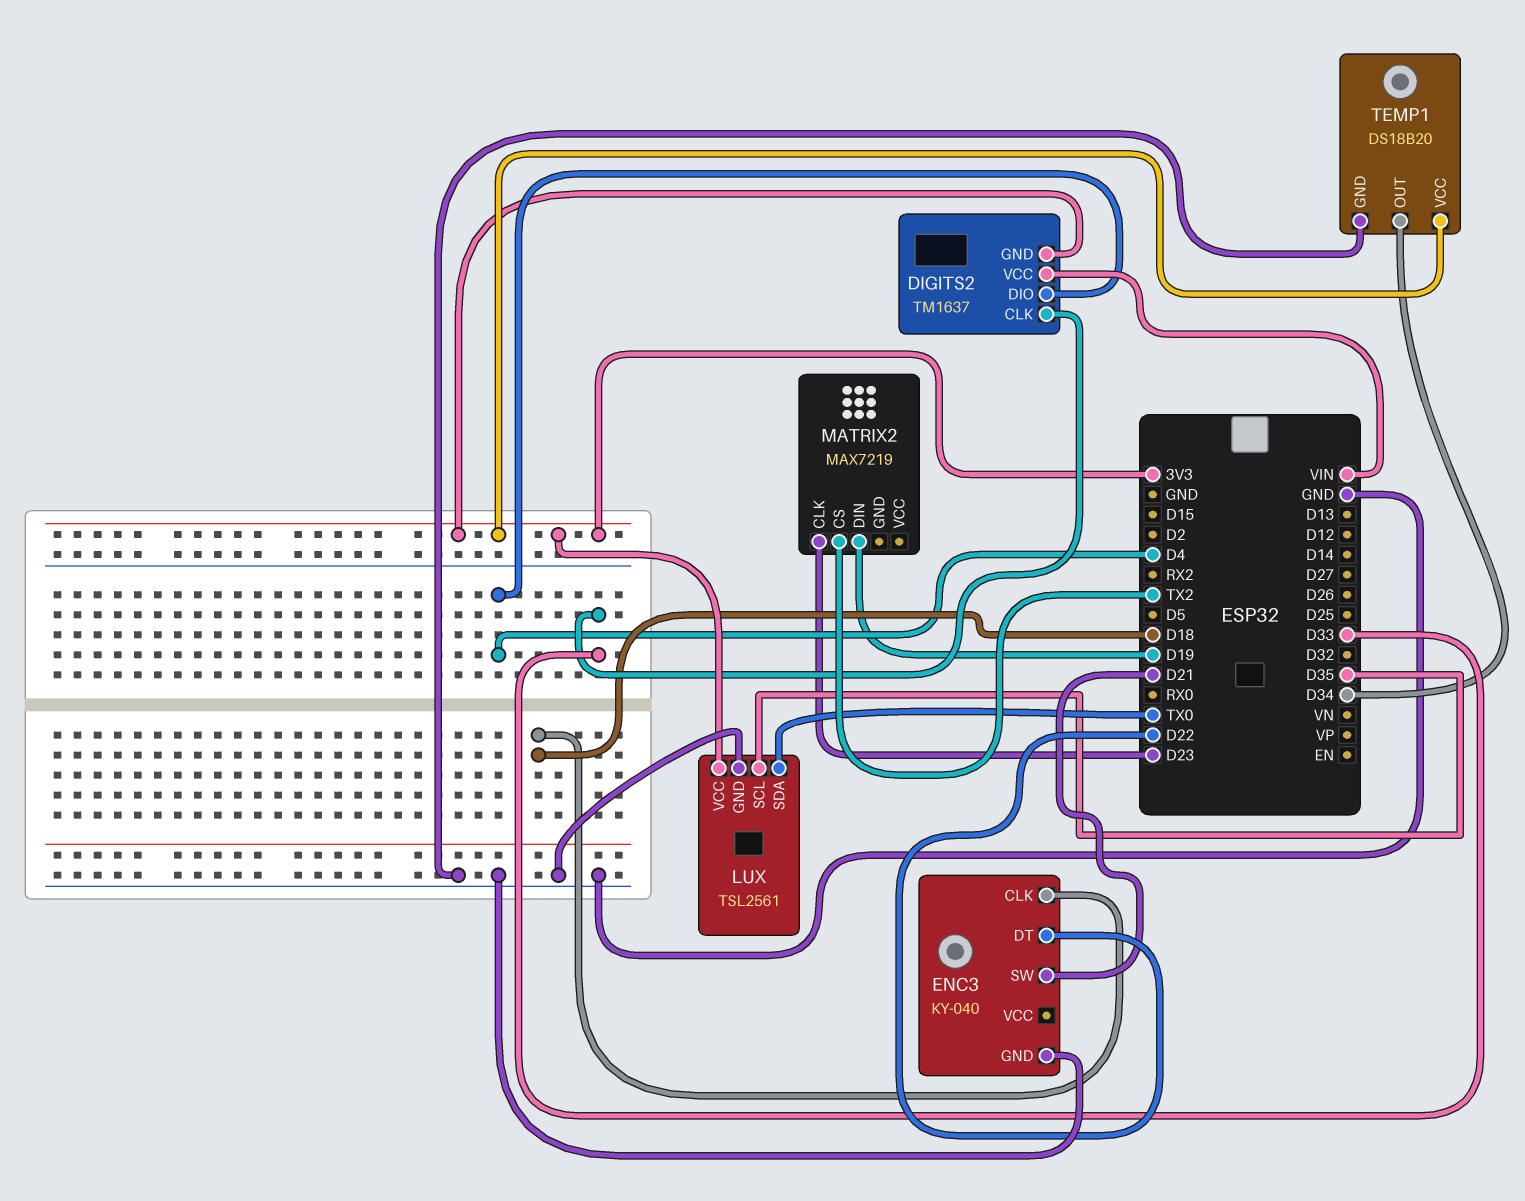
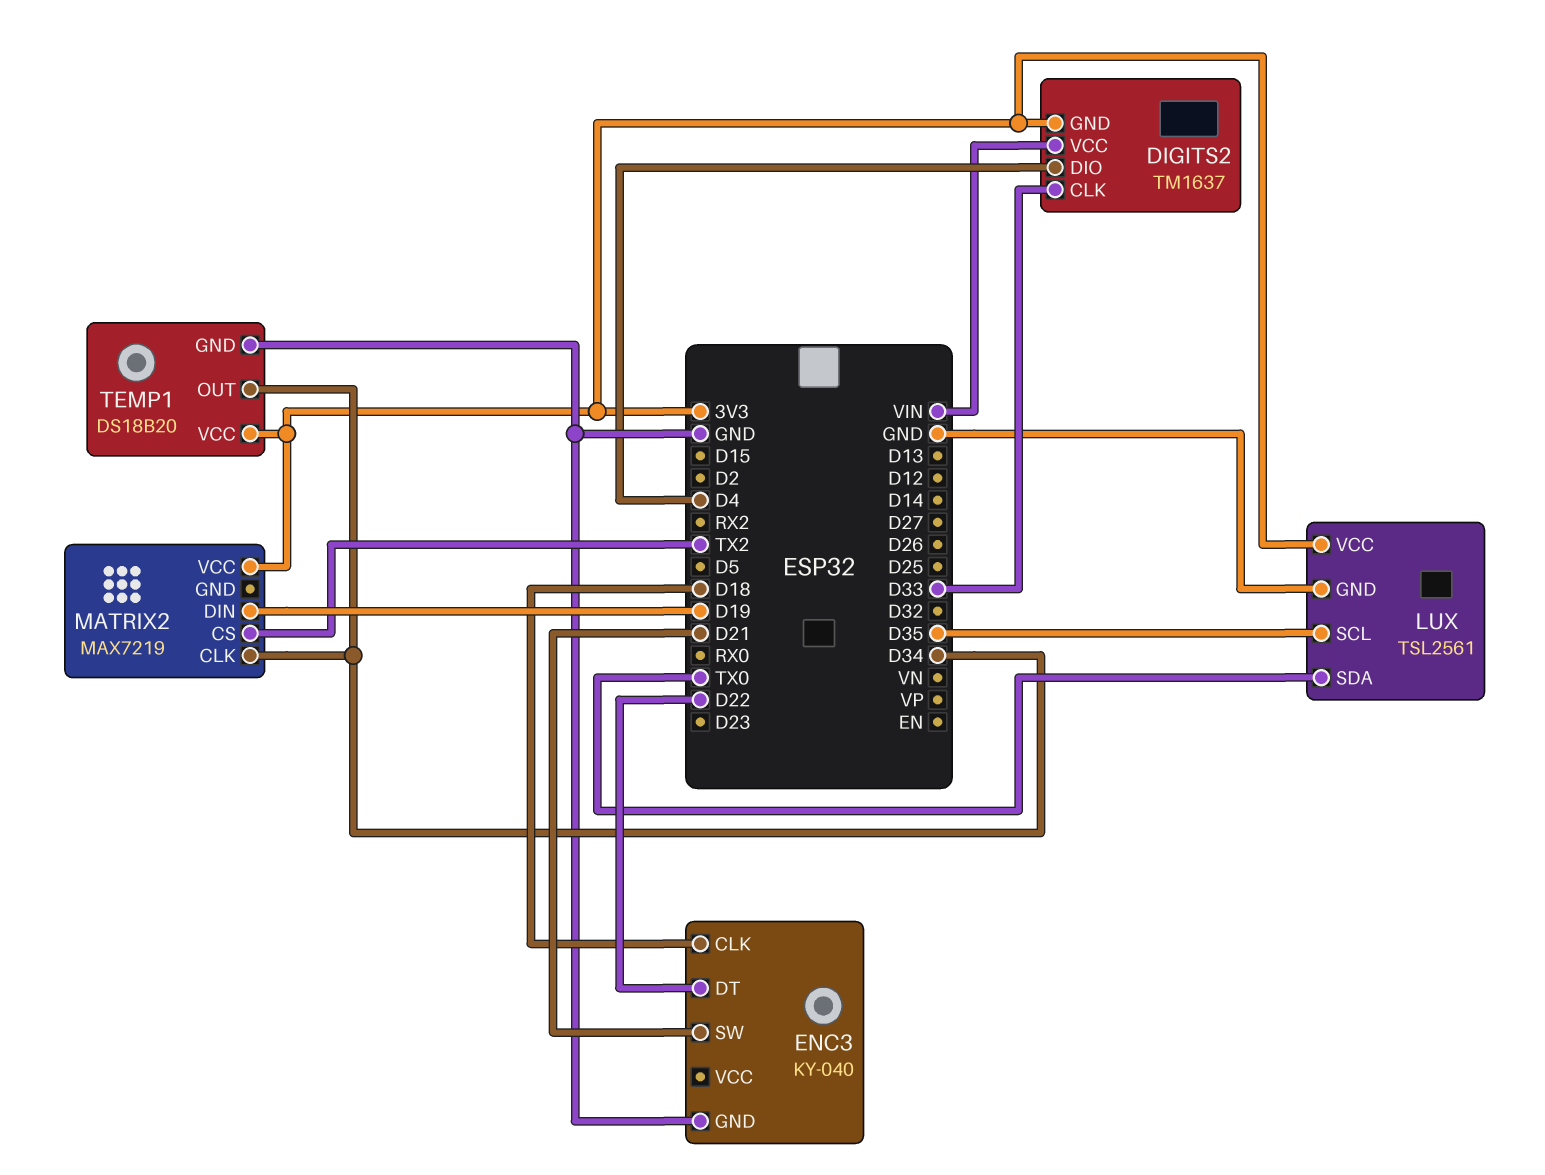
MATRIX2 pin CLK: D23 -> D34
MATRIX2 pin VCC: none -> 3V3

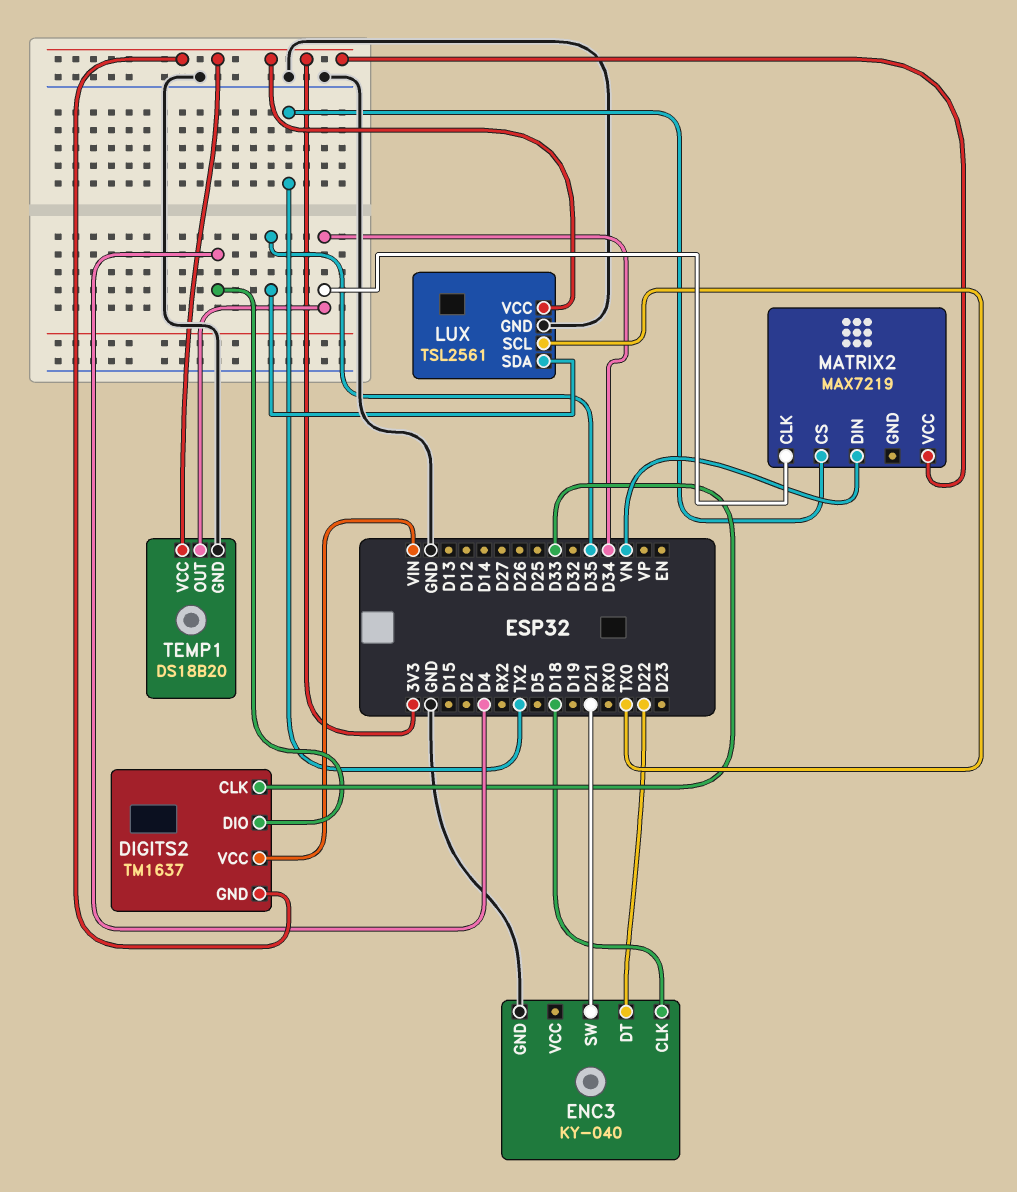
LUX pin SCL: D35 -> TX0
LUX pin SDA: TX0 -> D35
MATRIX2 pin DIN: D19 -> VN

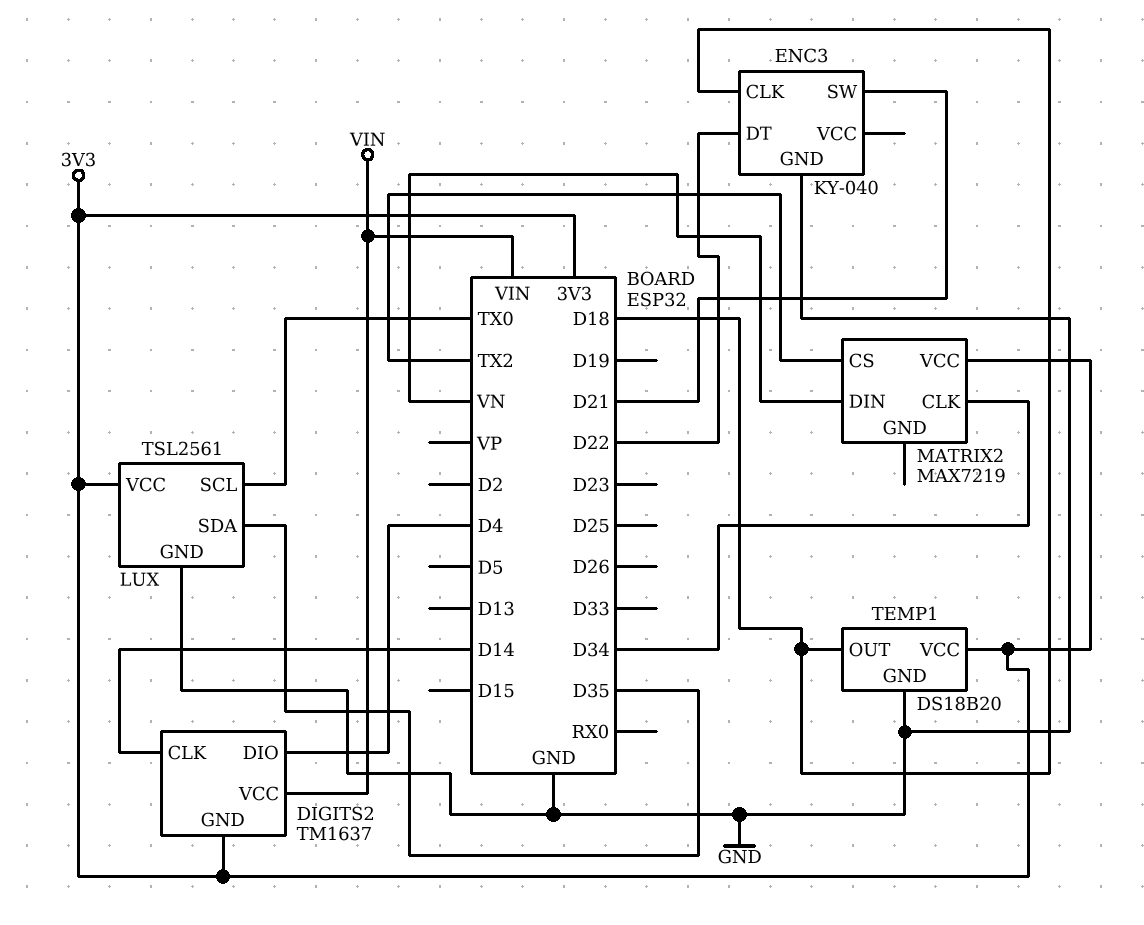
DIGITS2 pin CLK: D33 -> D14
TEMP1 pin OUT: D34 -> D18

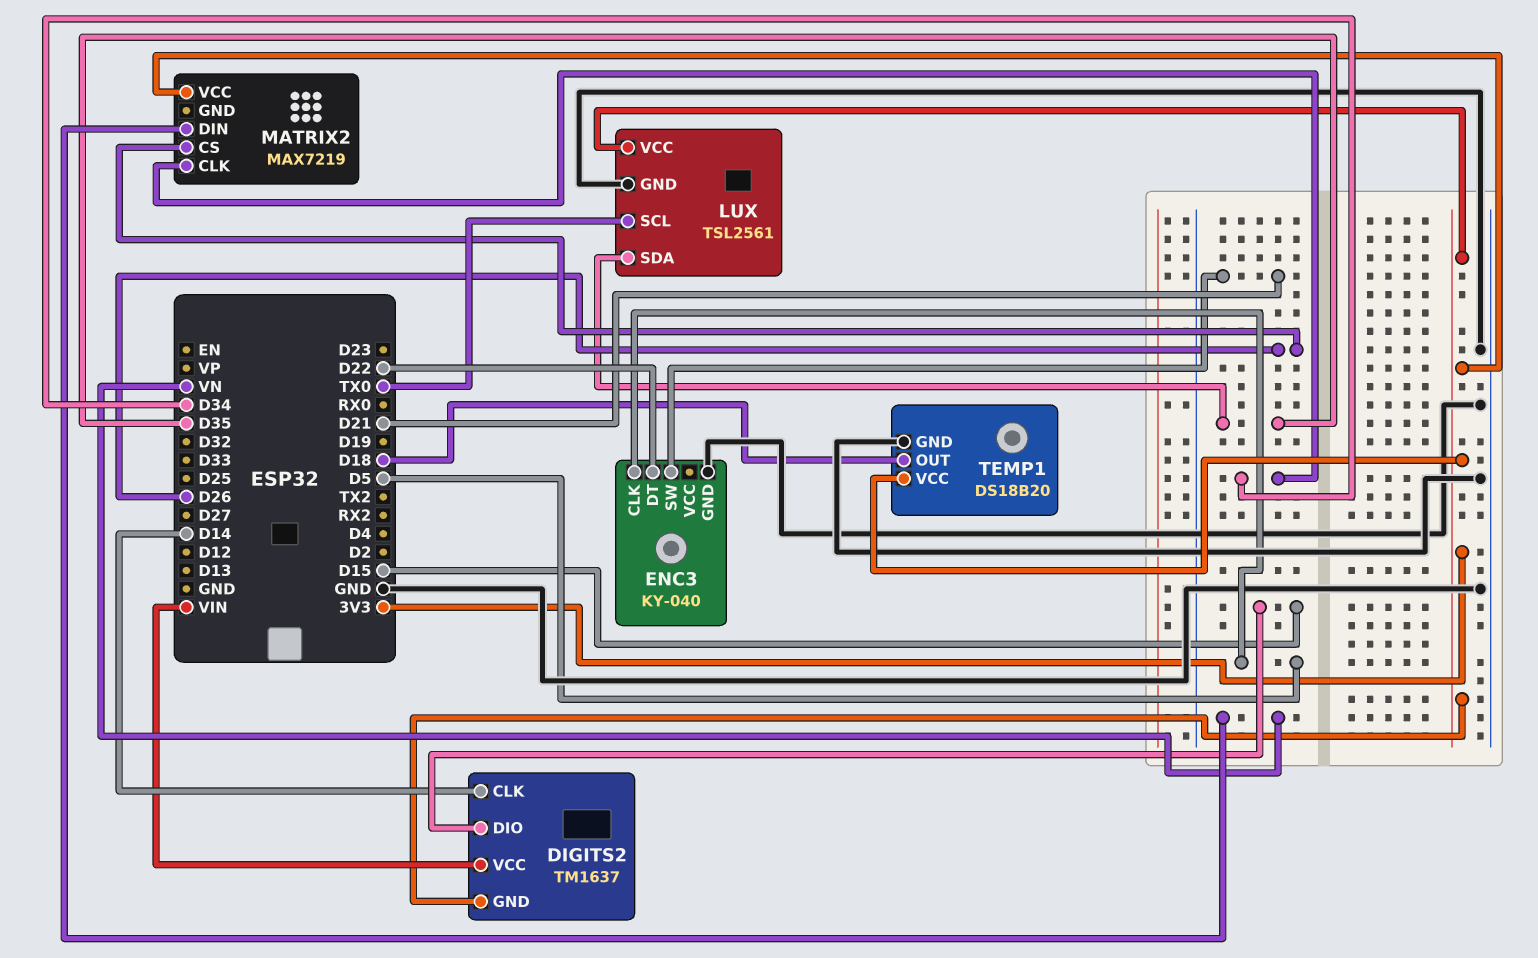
DIGITS2 pin DIO: D4 -> D15
ENC3 pin CLK: D18 -> D5
MATRIX2 pin CS: TX2 -> D26

